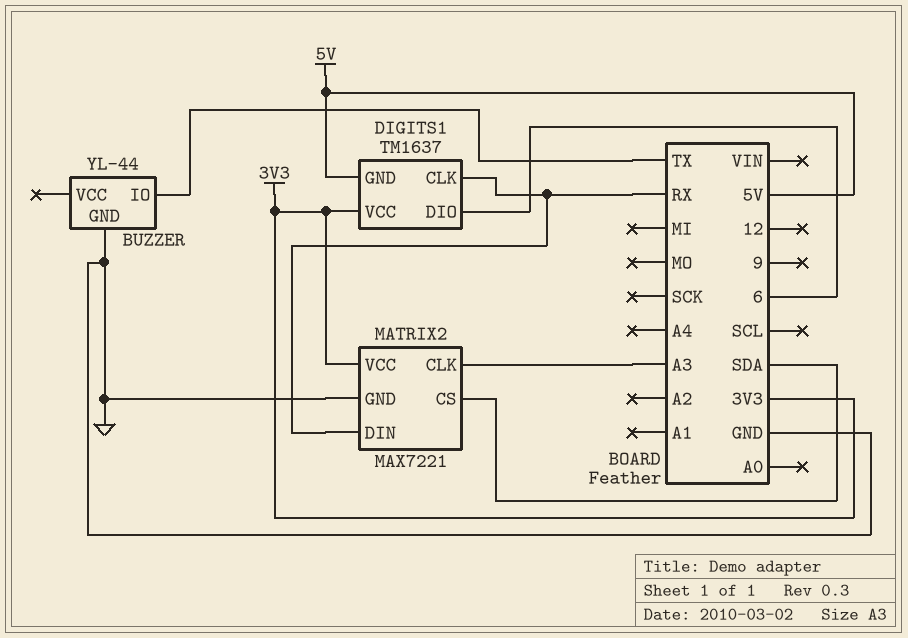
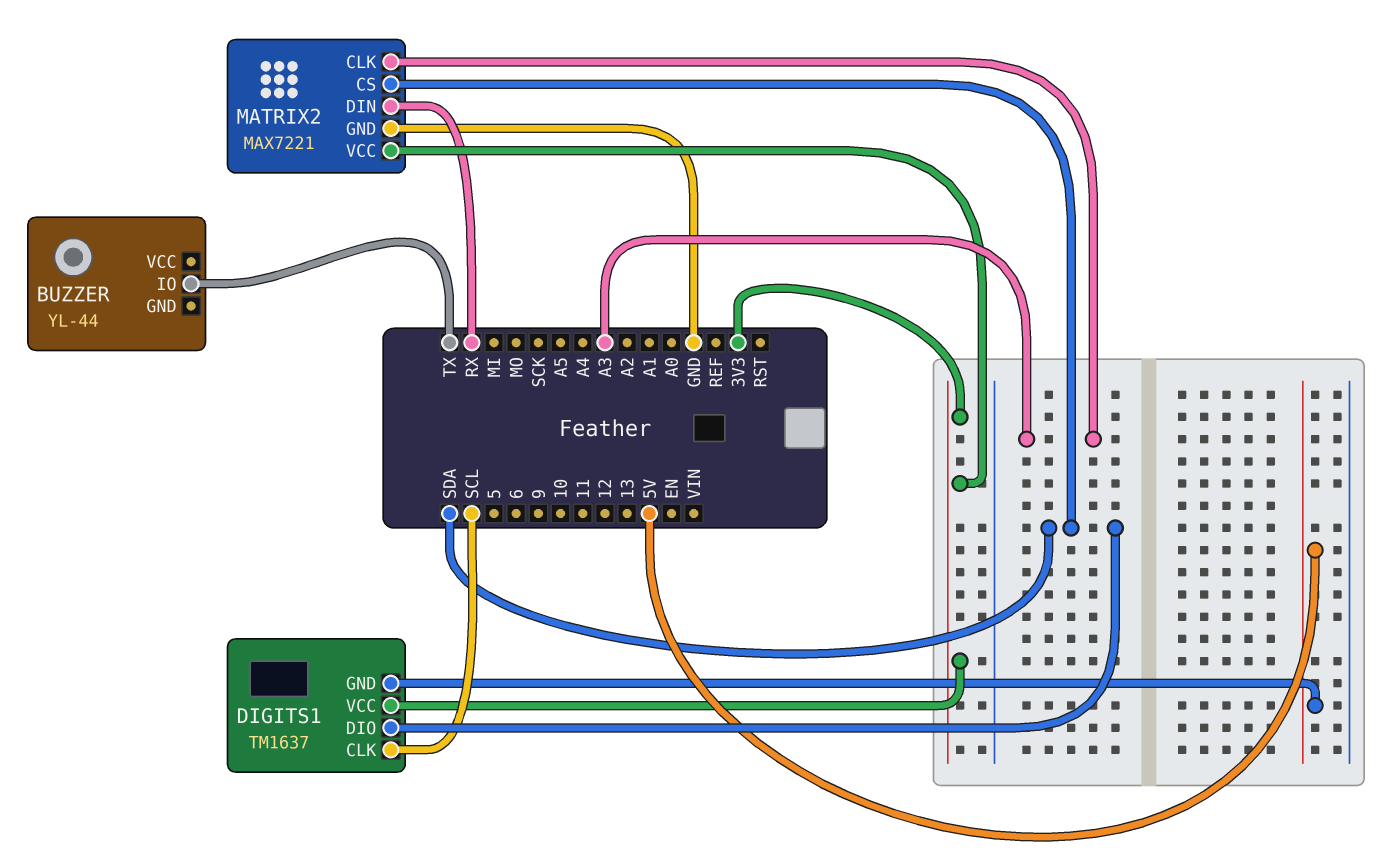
BUZZER pin GND: GND -> none
DIGITS1 pin CLK: RX -> SCL
DIGITS1 pin DIO: 6 -> SDA

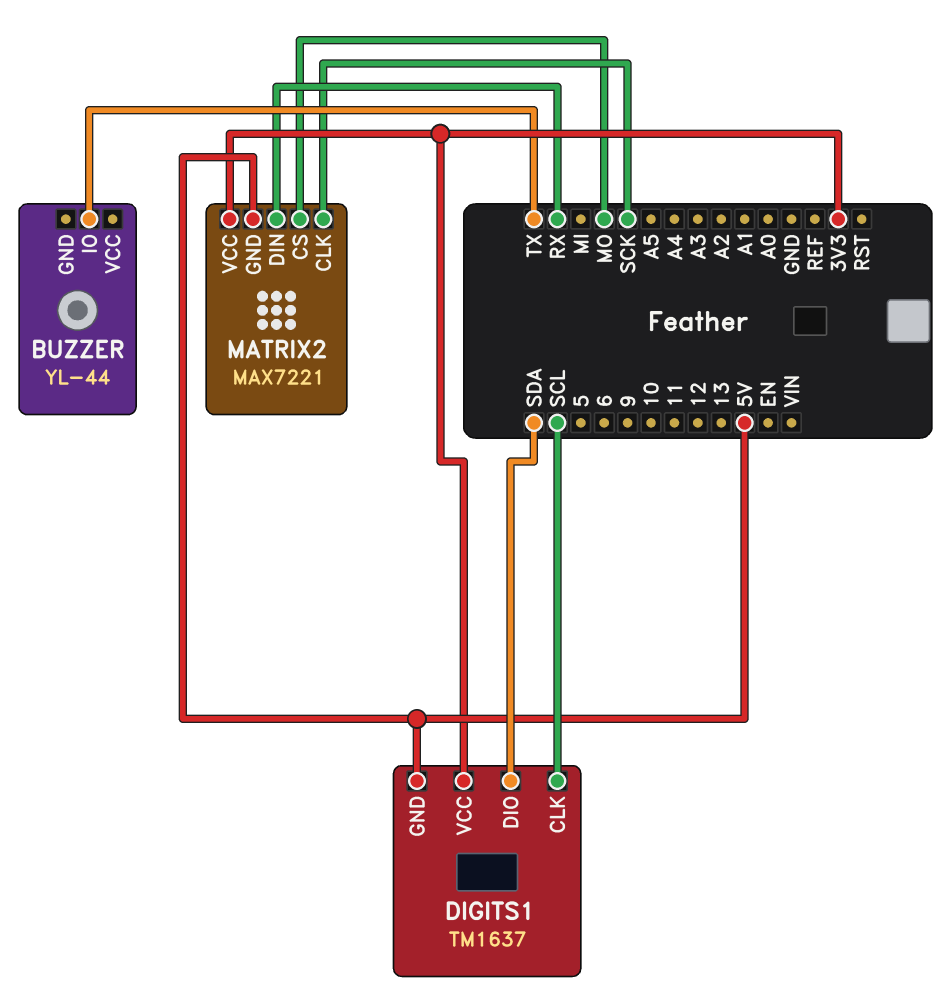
MATRIX2 pin CLK: A3 -> SCK
MATRIX2 pin CS: SDA -> MO
MATRIX2 pin GND: GND -> 5V

